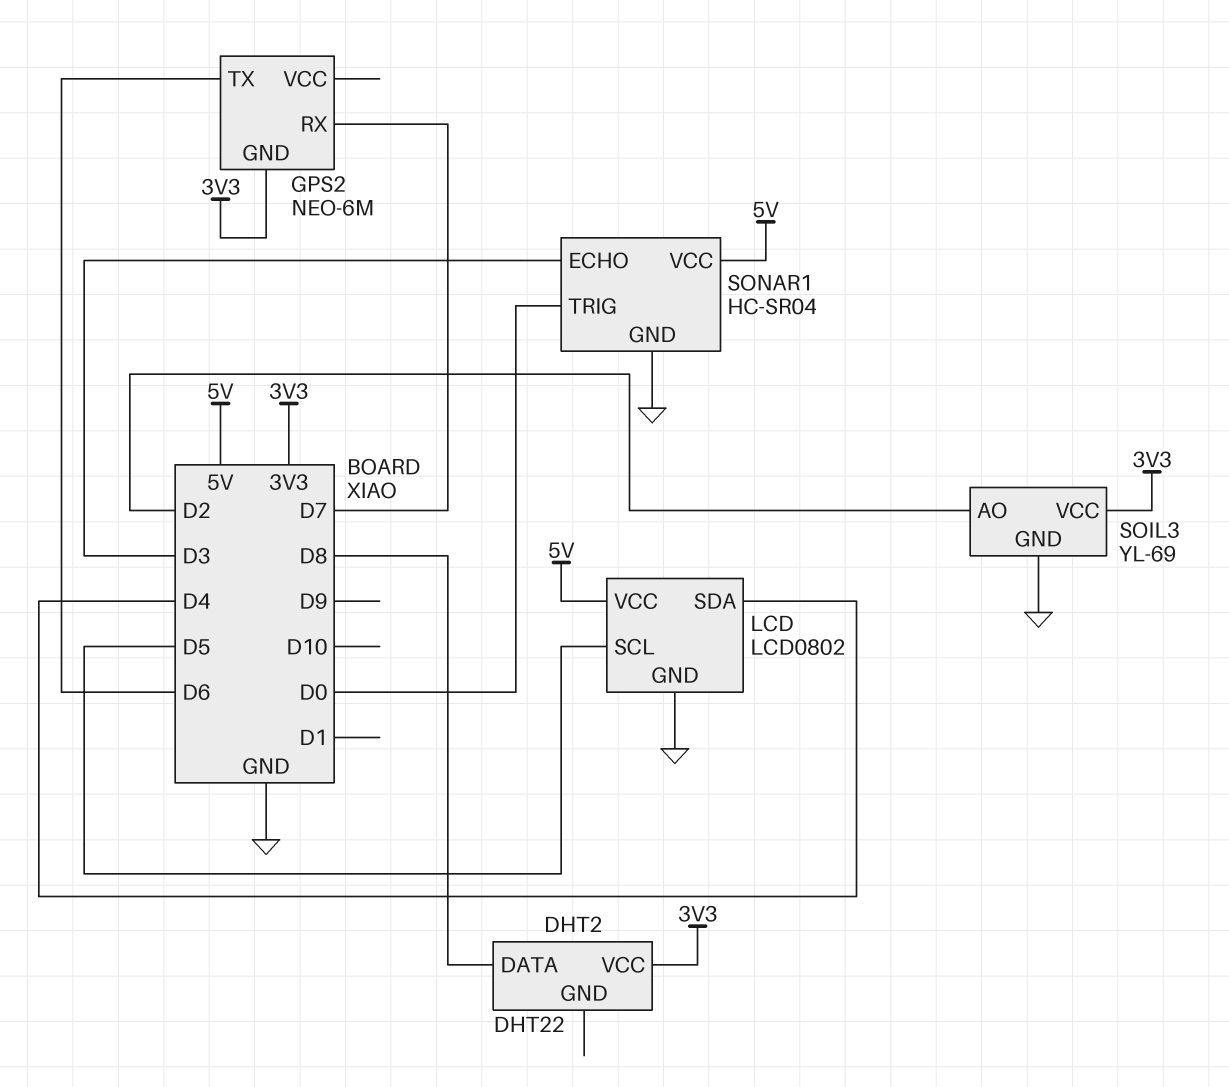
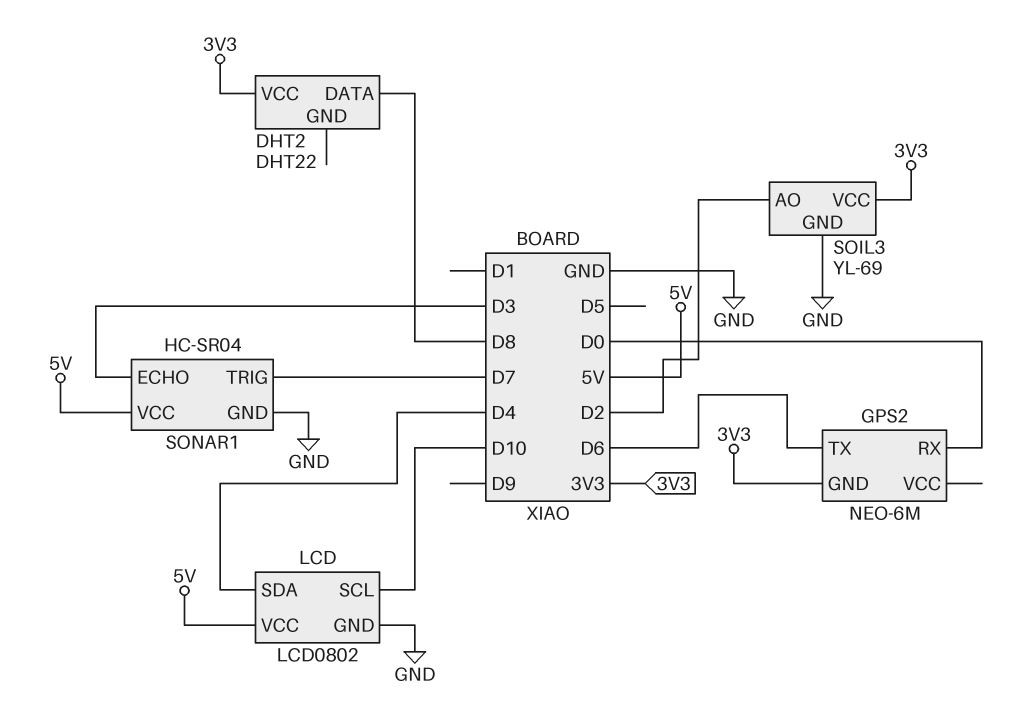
GPS2 pin RX: D7 -> D0
LCD pin SCL: D5 -> D10
SONAR1 pin TRIG: D0 -> D7

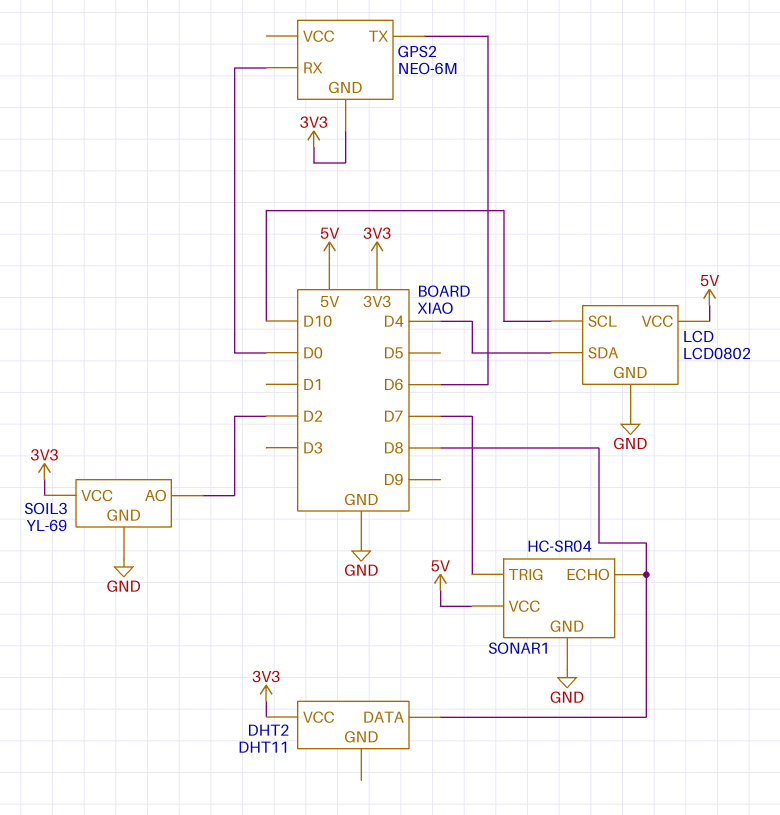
DHT2: DHT22 -> DHT11
SONAR1 pin ECHO: D3 -> D8

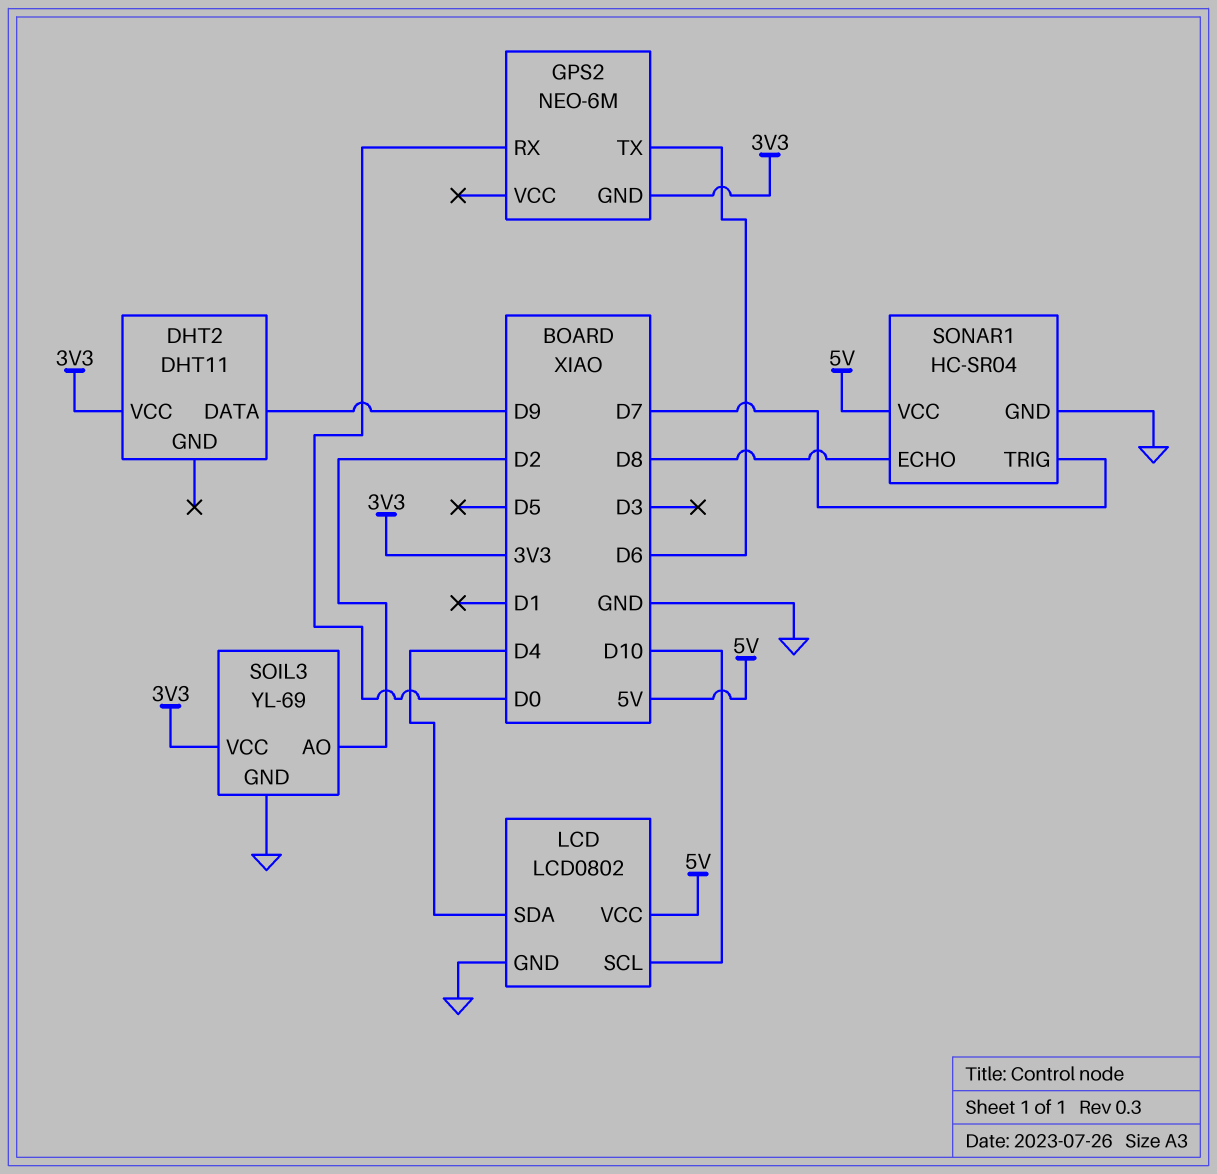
DHT2 pin DATA: D8 -> D9

